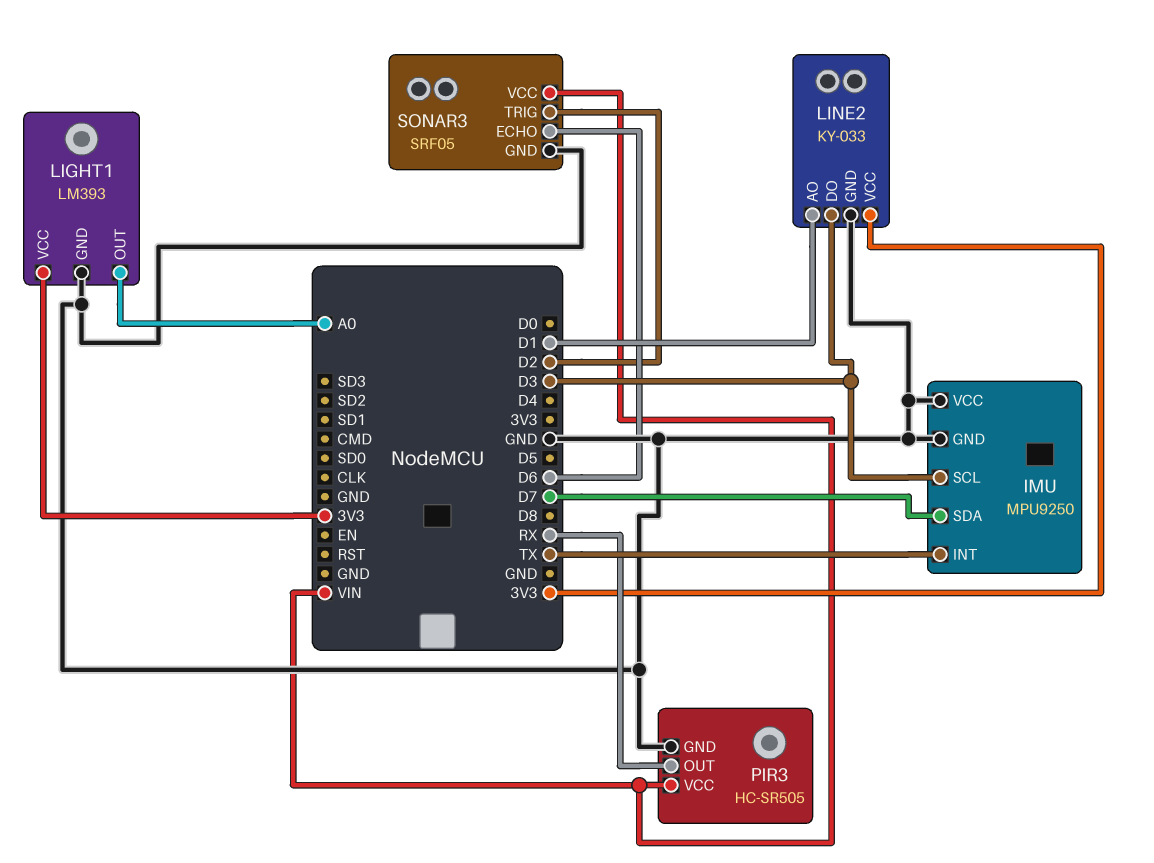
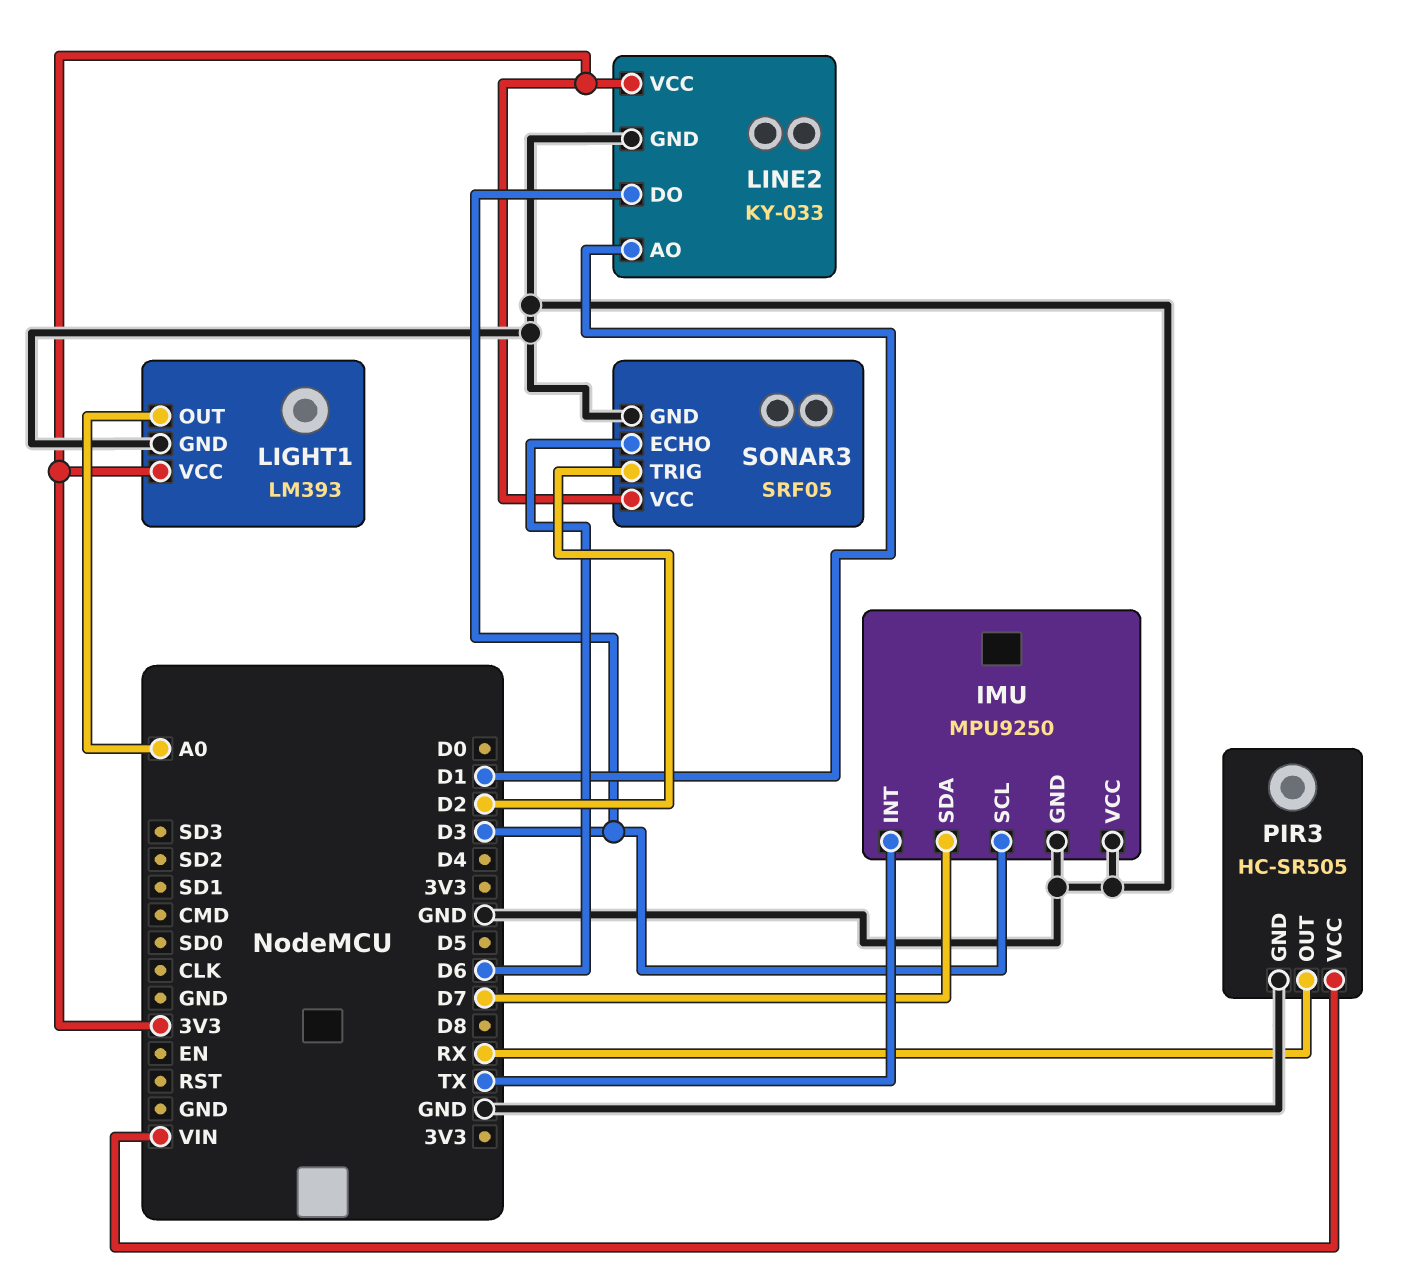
SONAR3 pin VCC: VIN -> 3V3

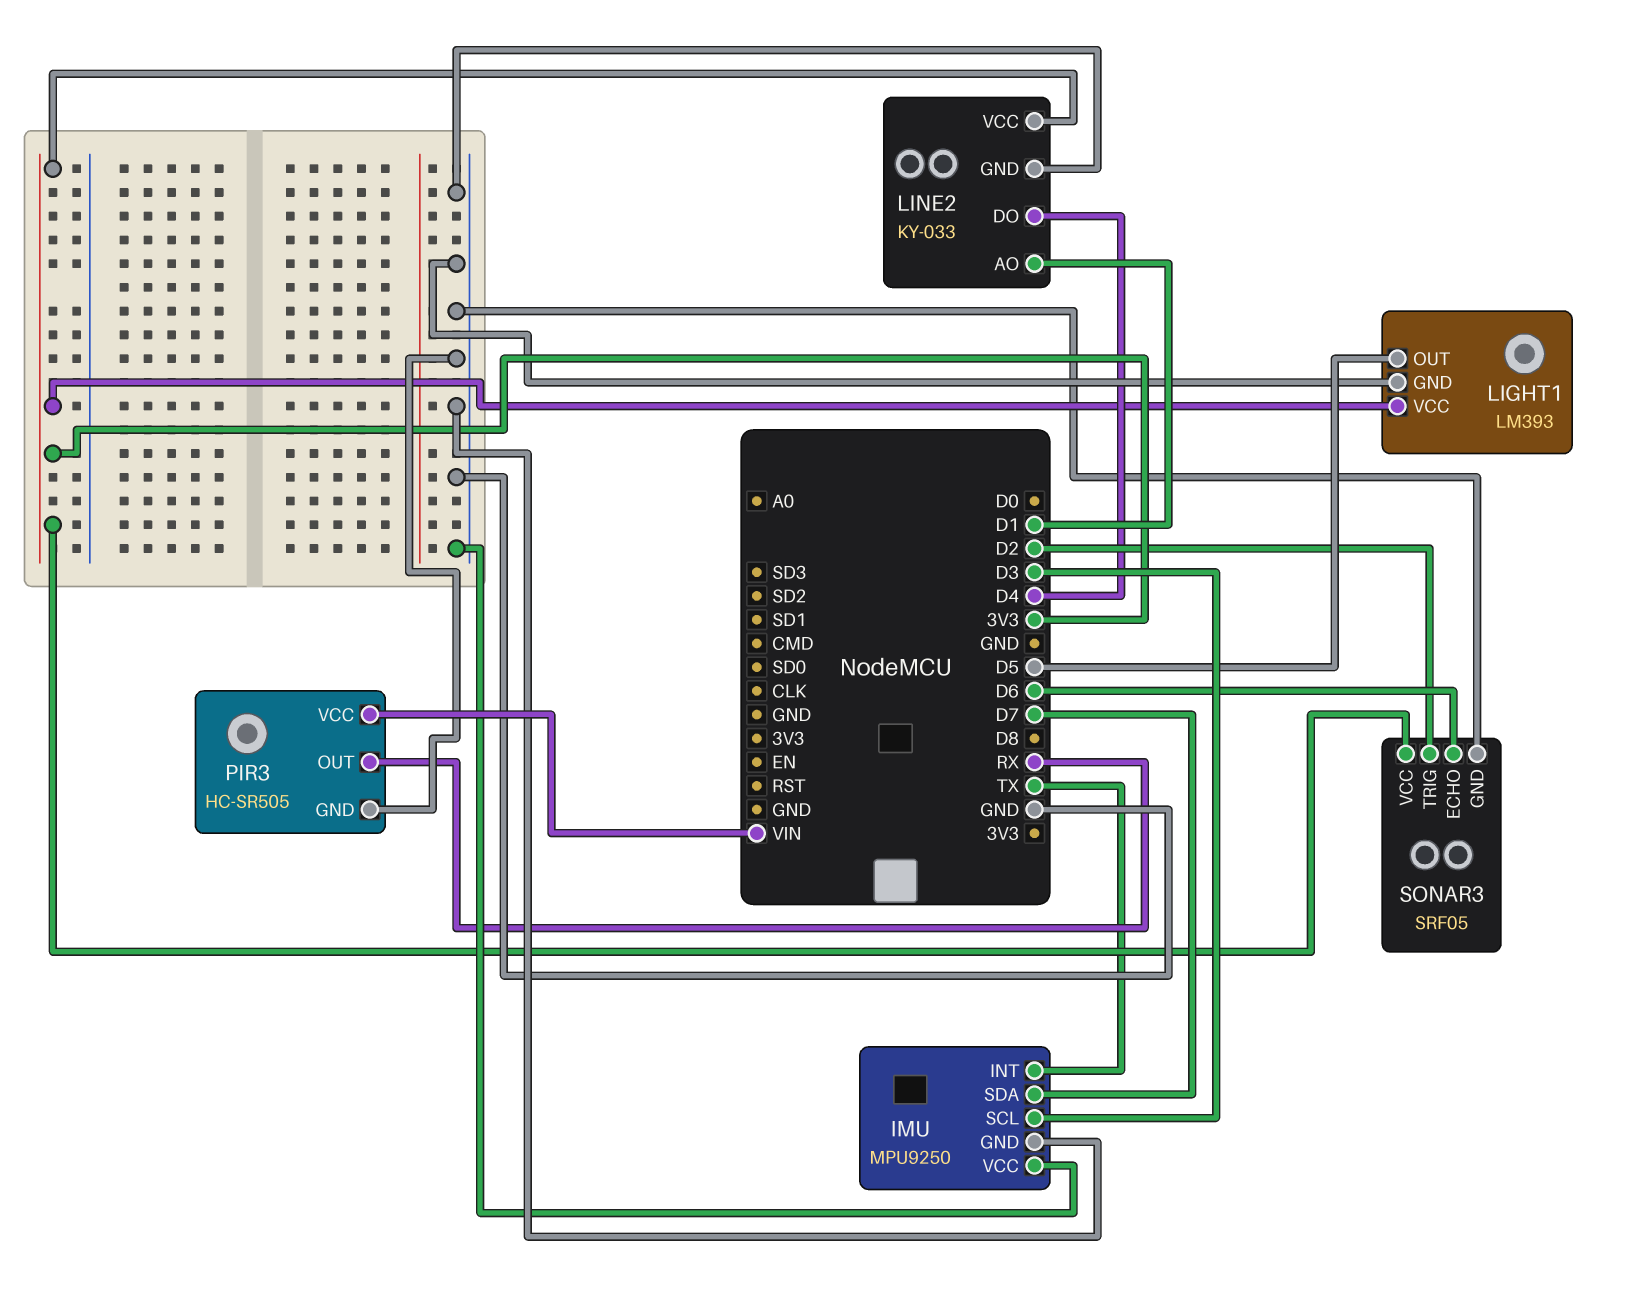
LIGHT1 pin OUT: A0 -> D5
LINE2 pin DO: D3 -> D4

